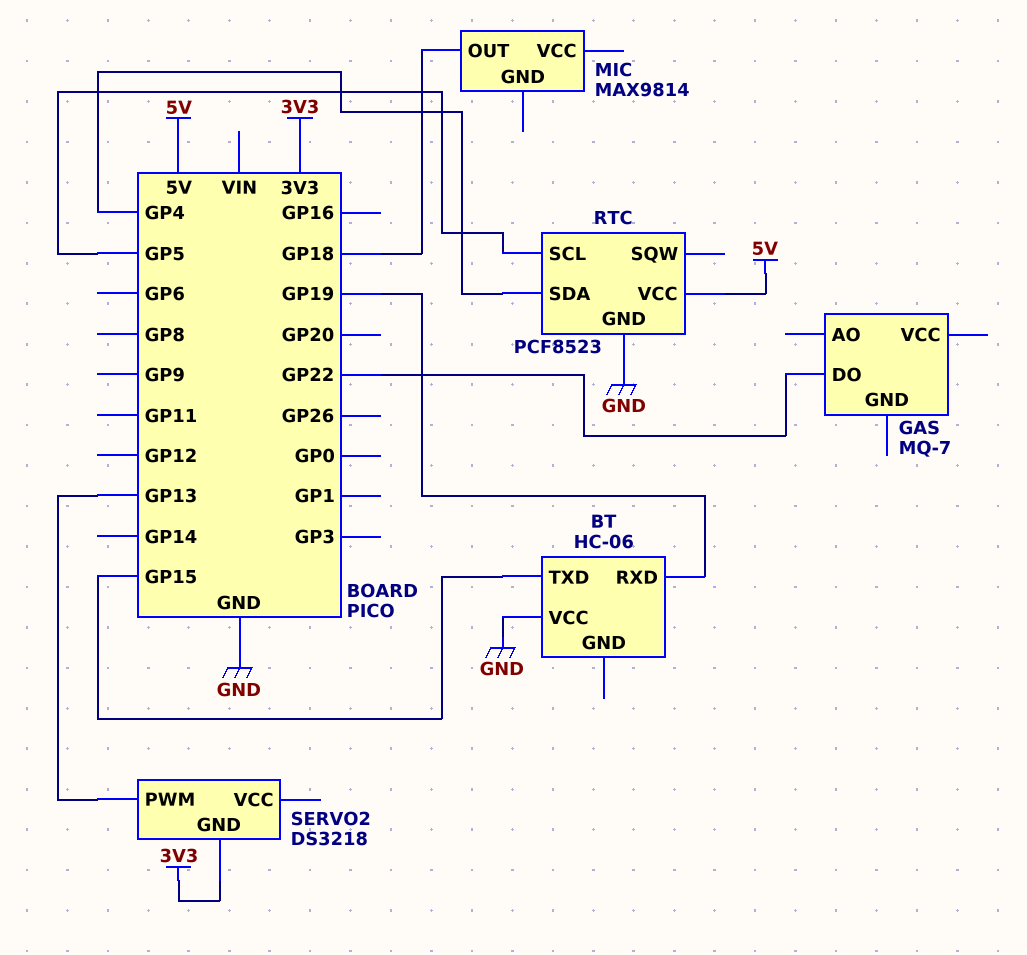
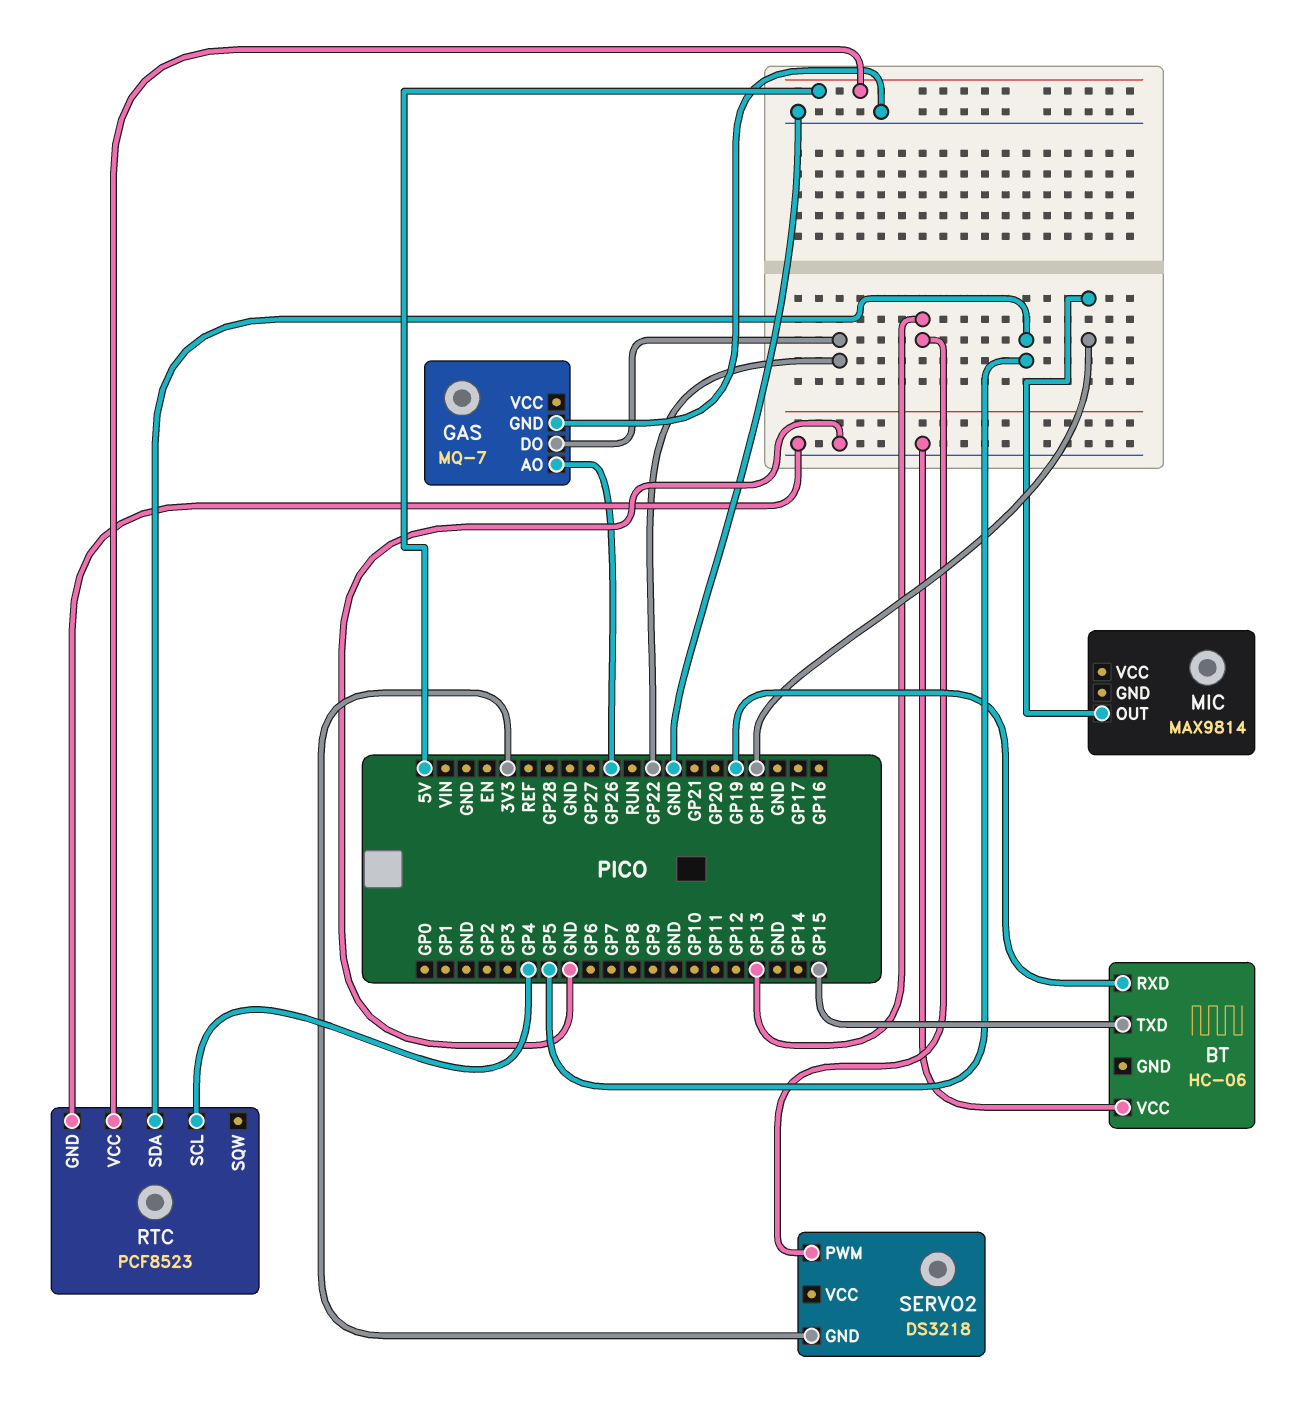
GAS pin AO: none -> GP26
GAS pin GND: none -> GND
RTC pin SCL: GP5 -> GP4
RTC pin SDA: GP4 -> GP5

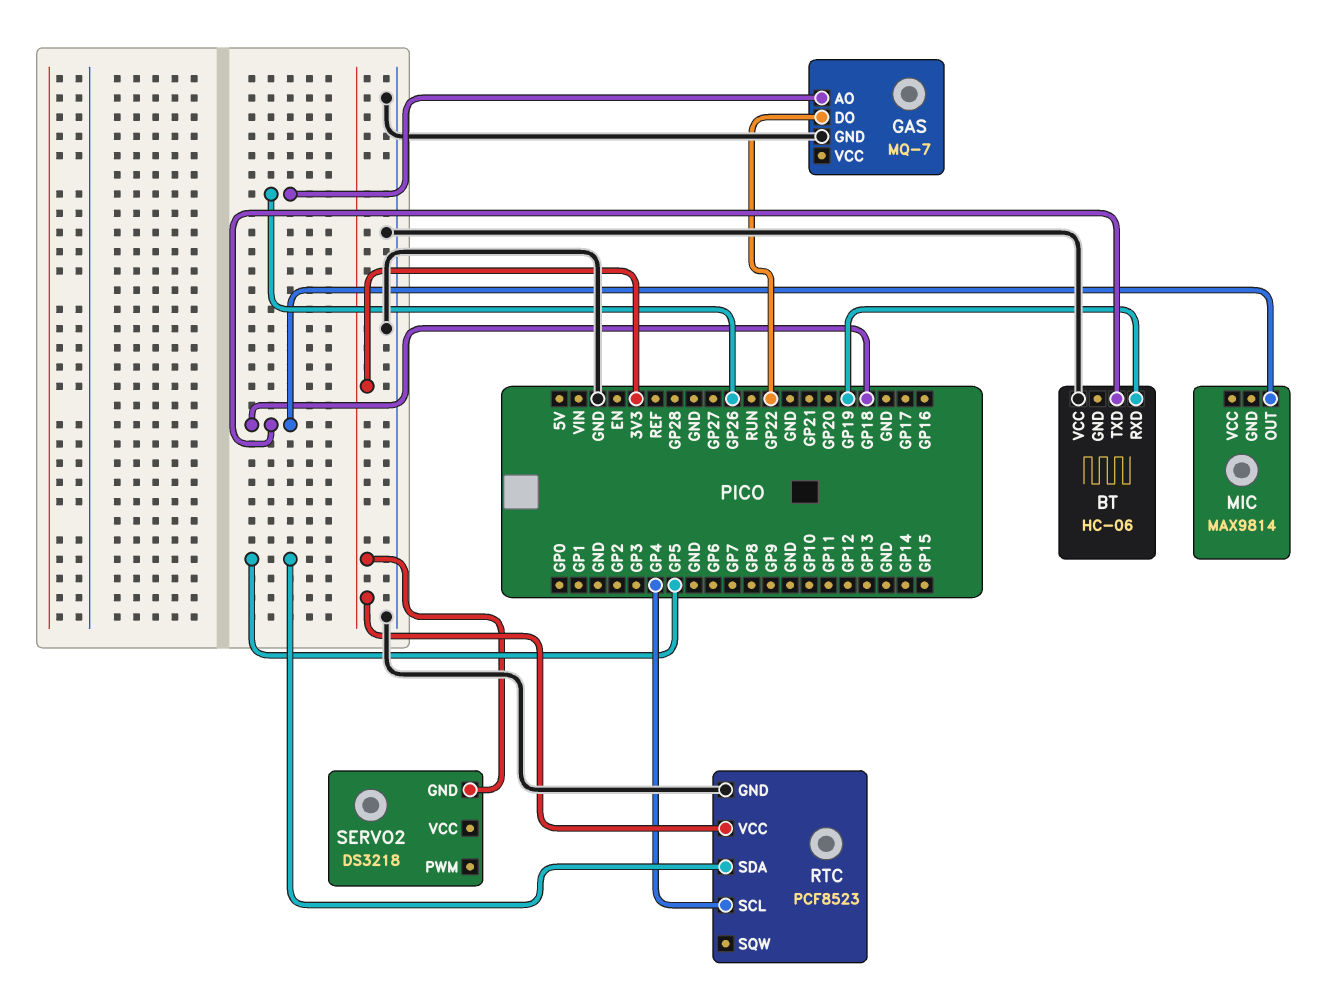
BT pin TXD: GP15 -> GP18
RTC pin VCC: 5V -> 3V3
SERVO2 pin PWM: GP13 -> none

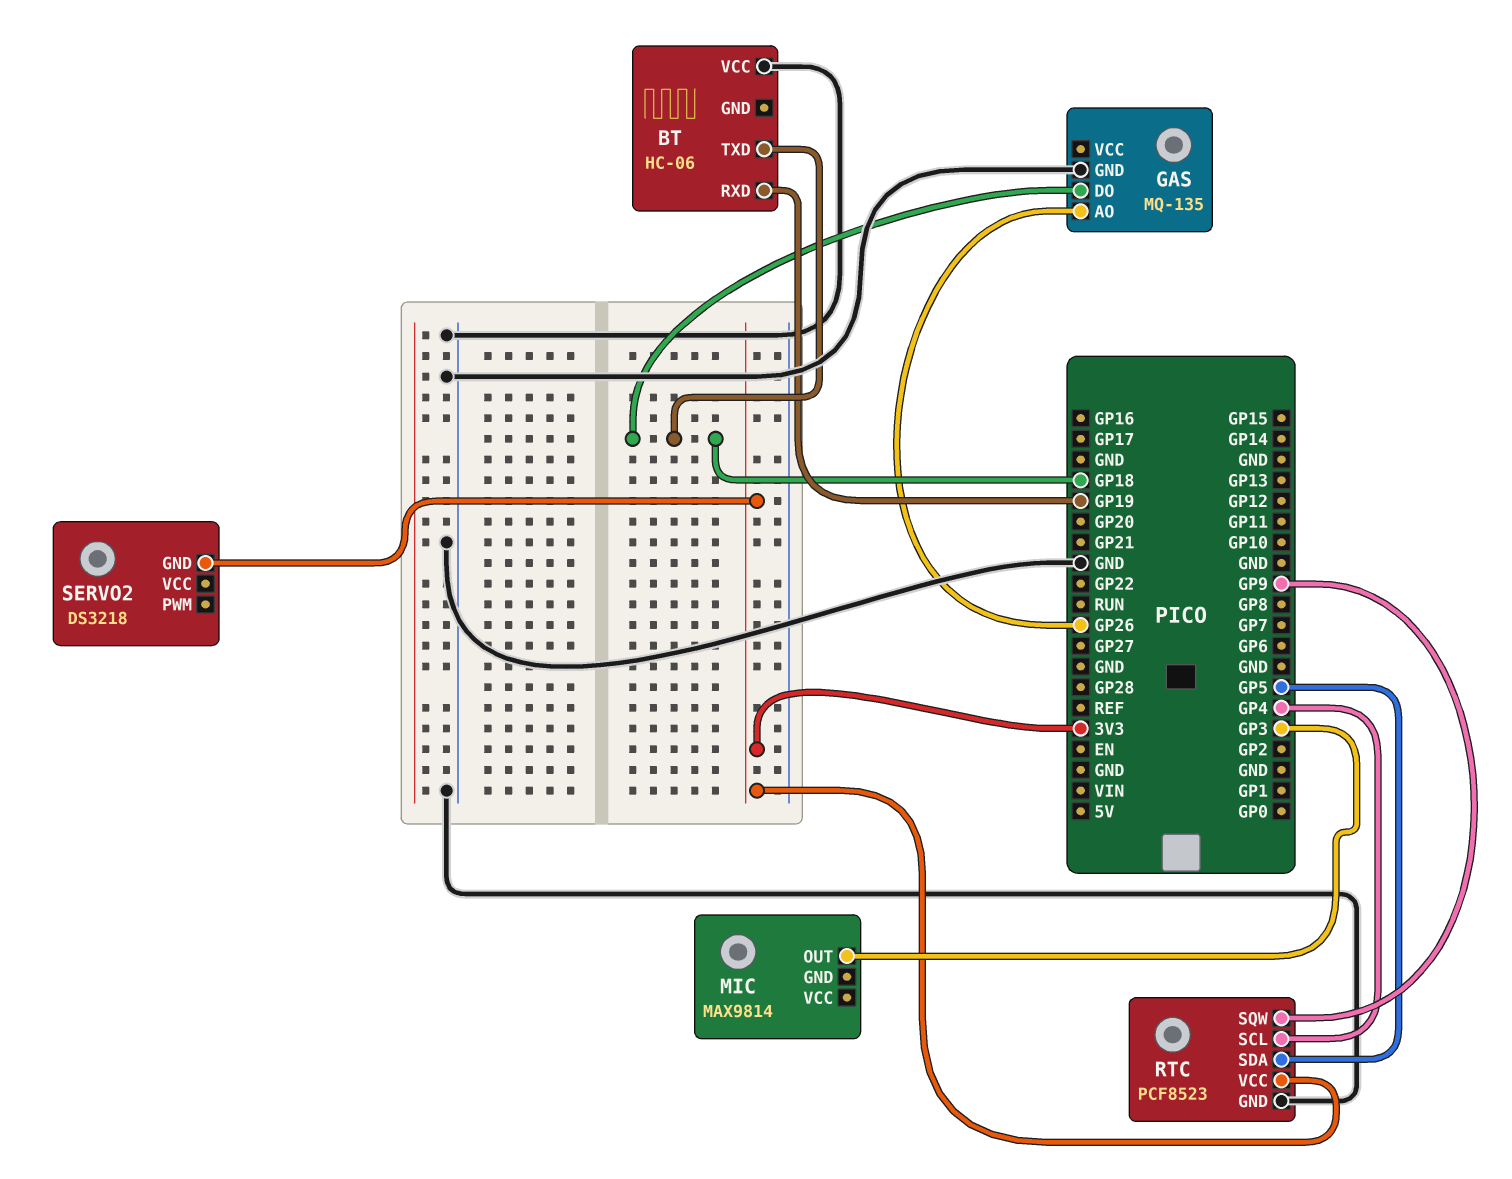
GAS: MQ-7 -> MQ-135
GAS pin DO: GP22 -> GP18
MIC pin OUT: GP18 -> GP3
RTC pin SQW: none -> GP9

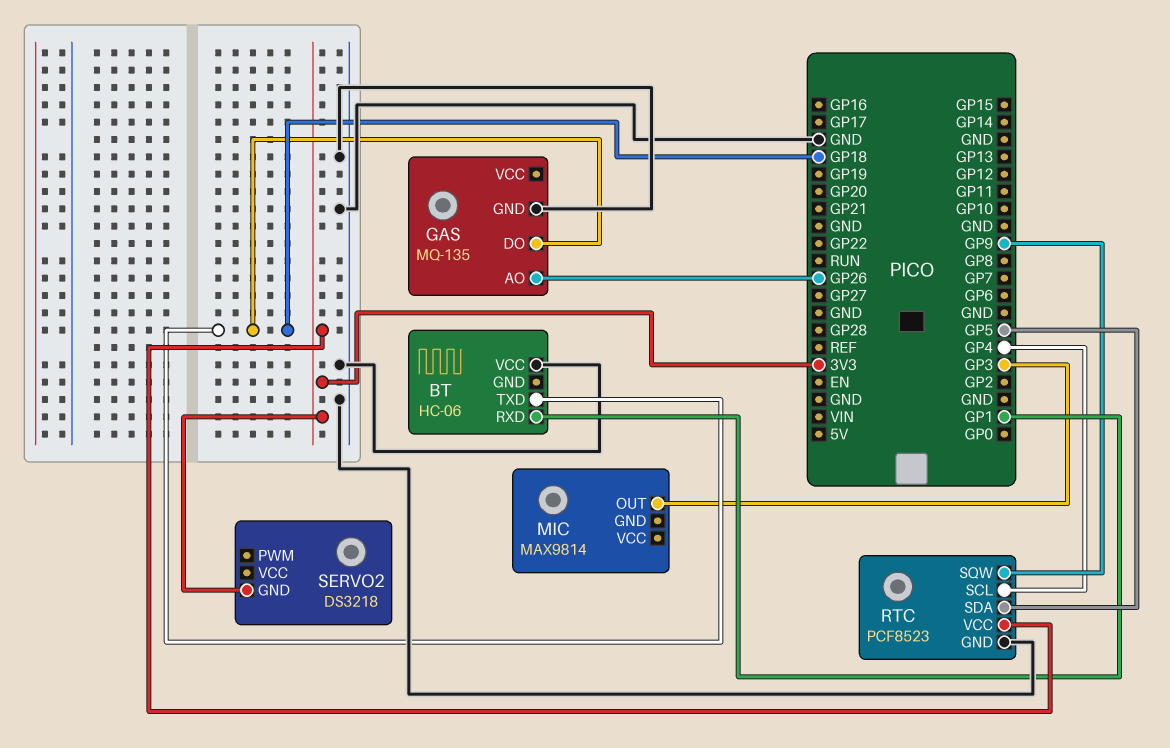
BT pin RXD: GP19 -> GP1

